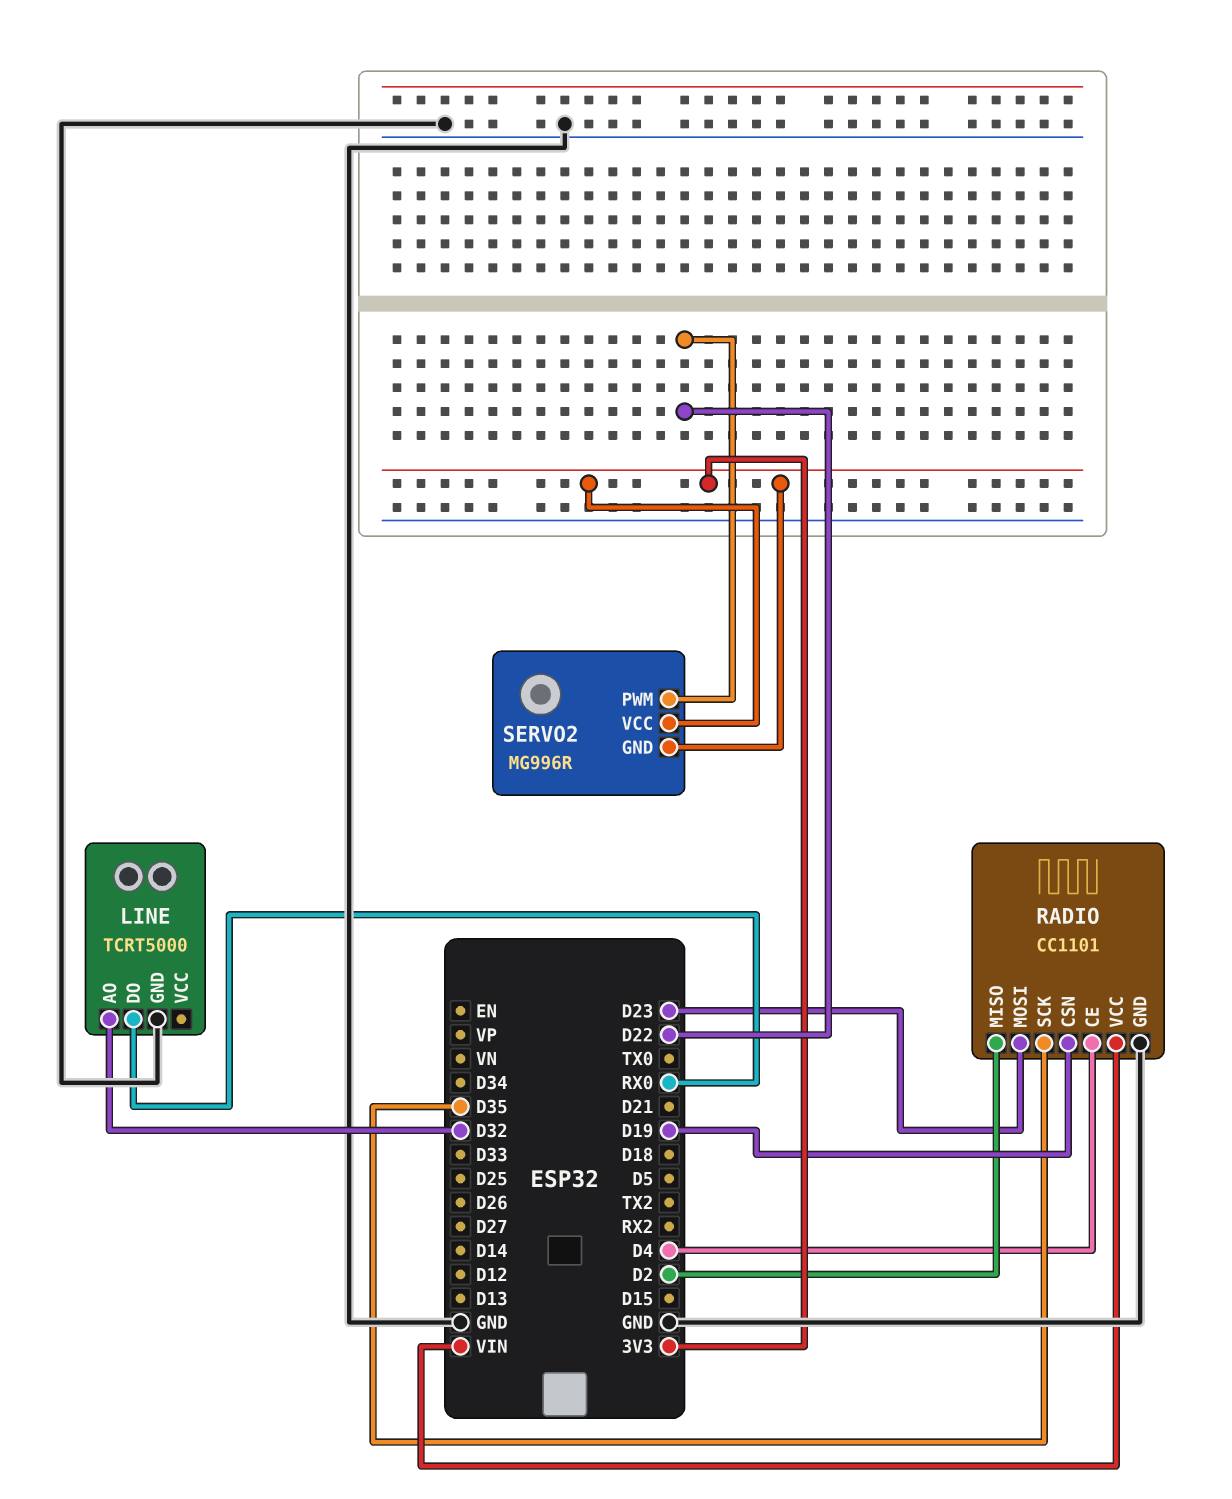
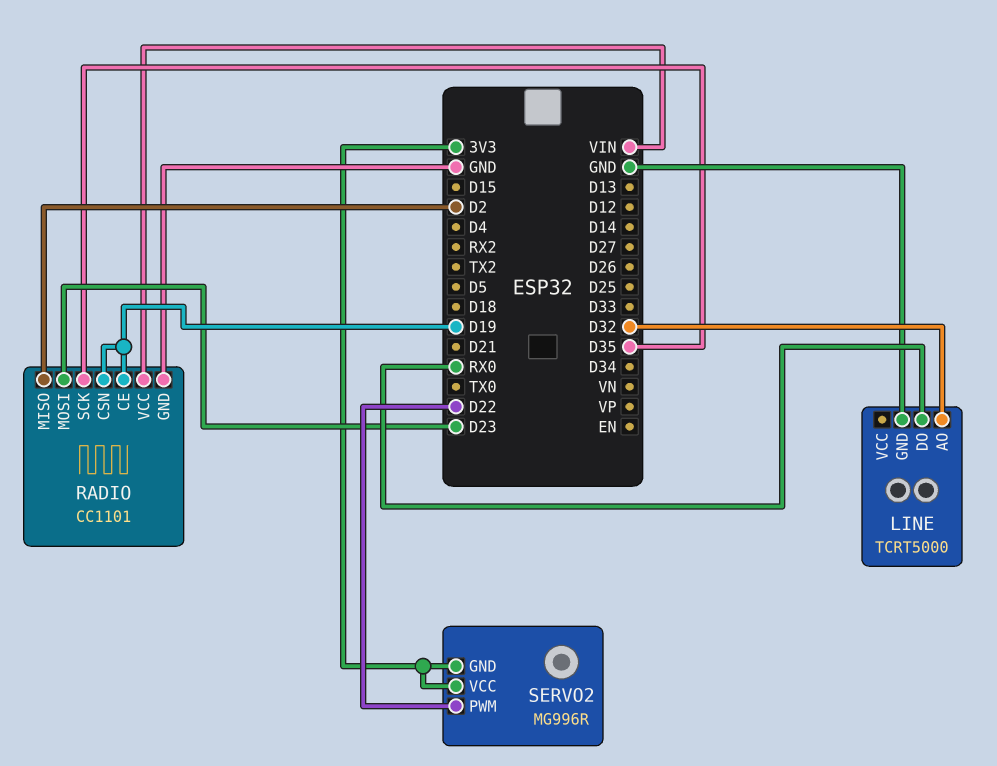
RADIO pin CE: D4 -> D19

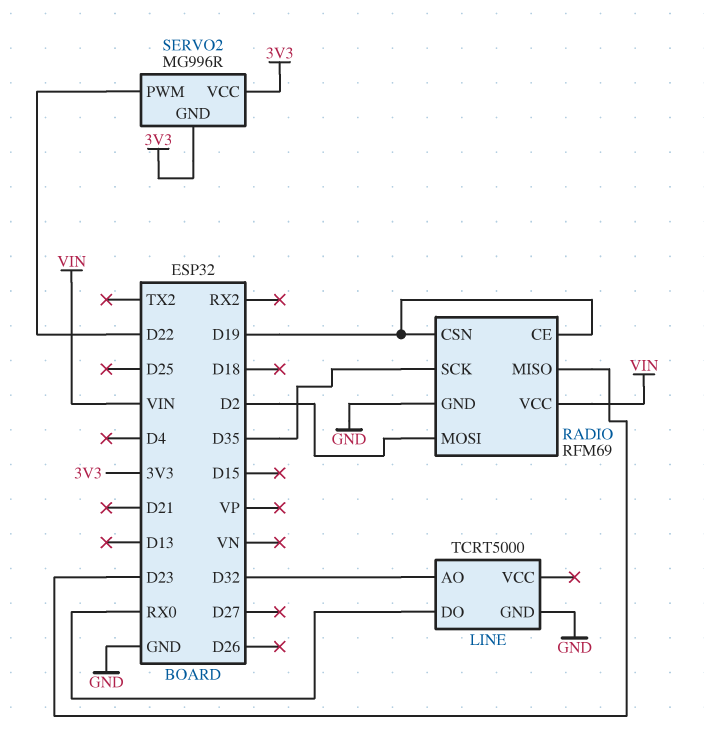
RADIO: CC1101 -> RFM69
RADIO pin MISO: D2 -> D23
RADIO pin MOSI: D23 -> D2

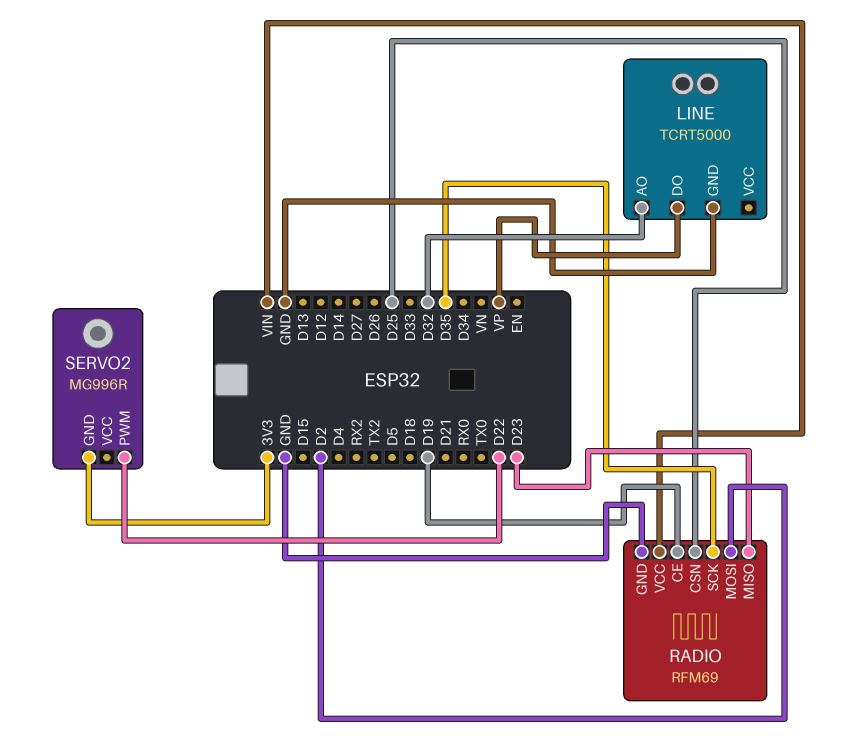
LINE pin DO: RX0 -> VP
RADIO pin CSN: D19 -> D25
SERVO2 pin VCC: 3V3 -> none

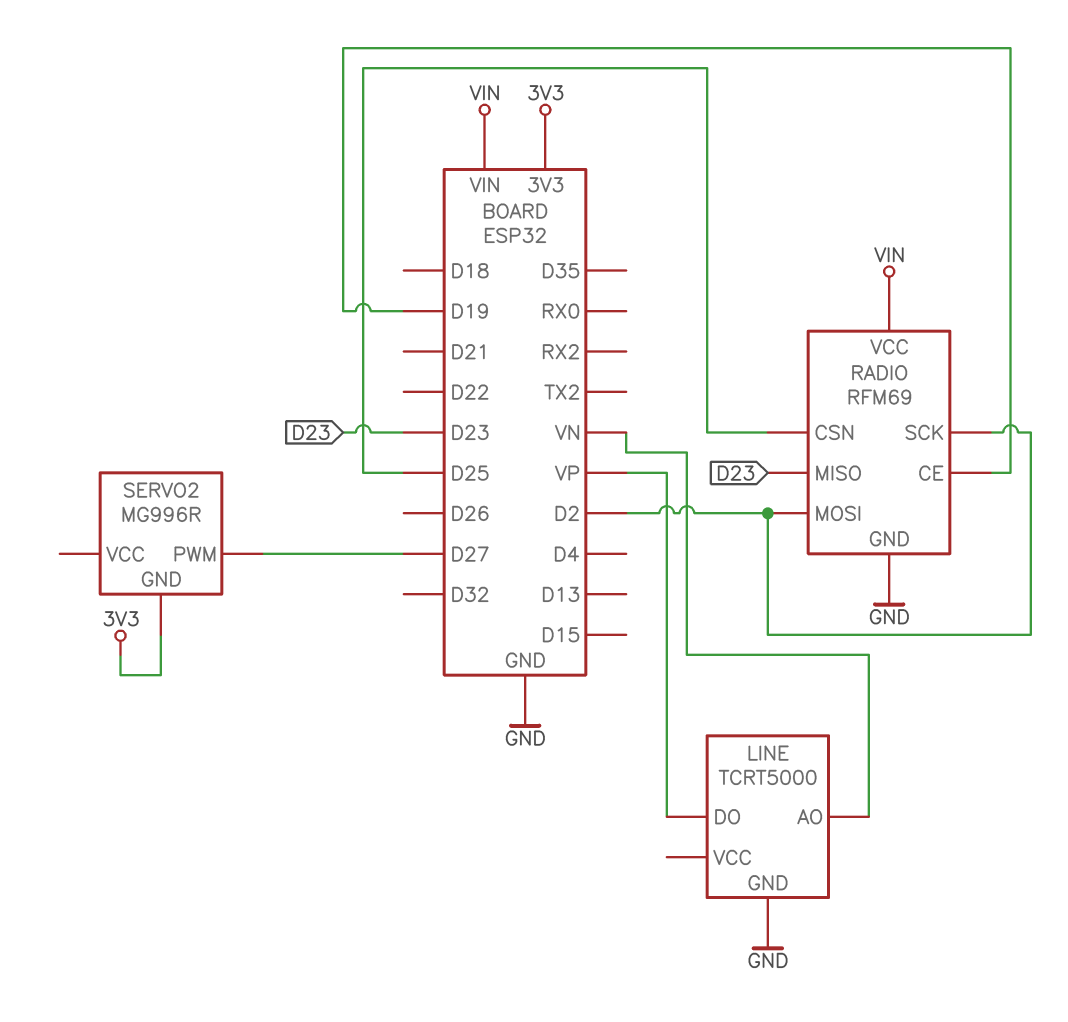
LINE pin AO: D32 -> VN
RADIO pin SCK: D35 -> D2
SERVO2 pin PWM: D22 -> D27

